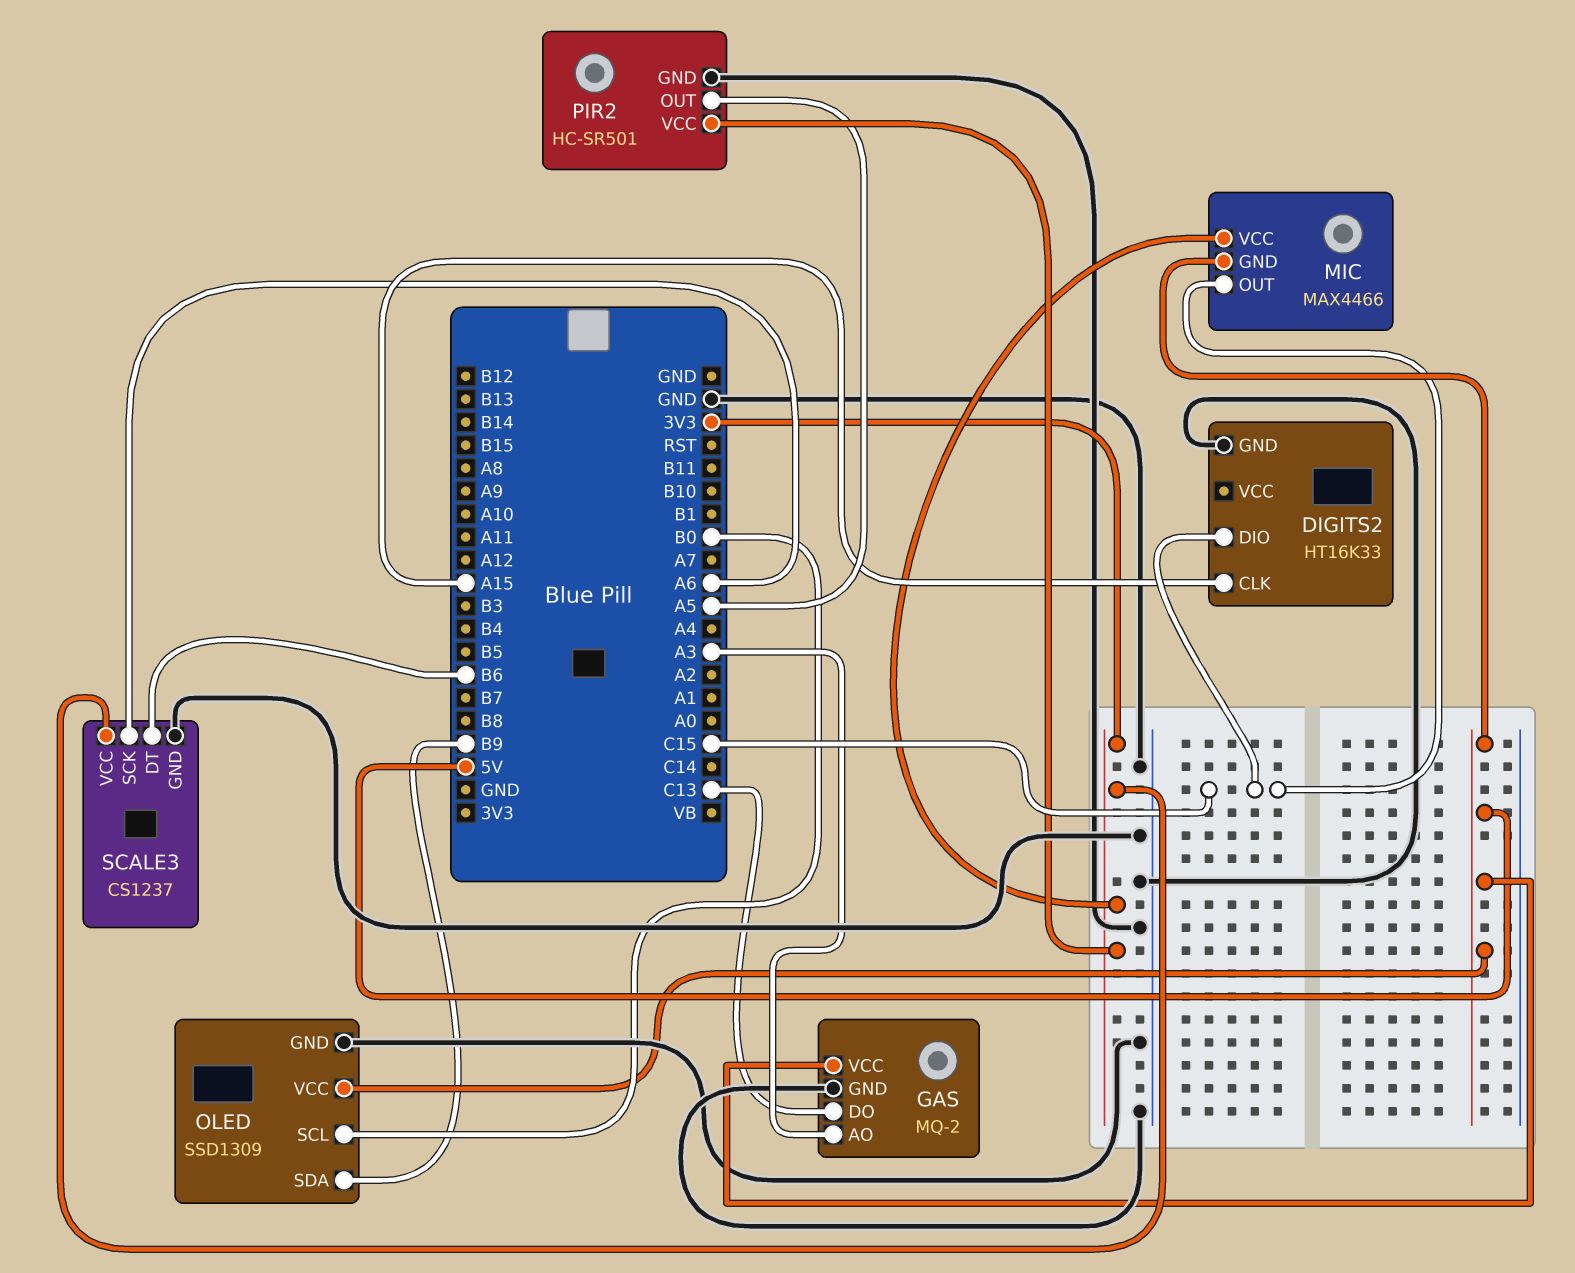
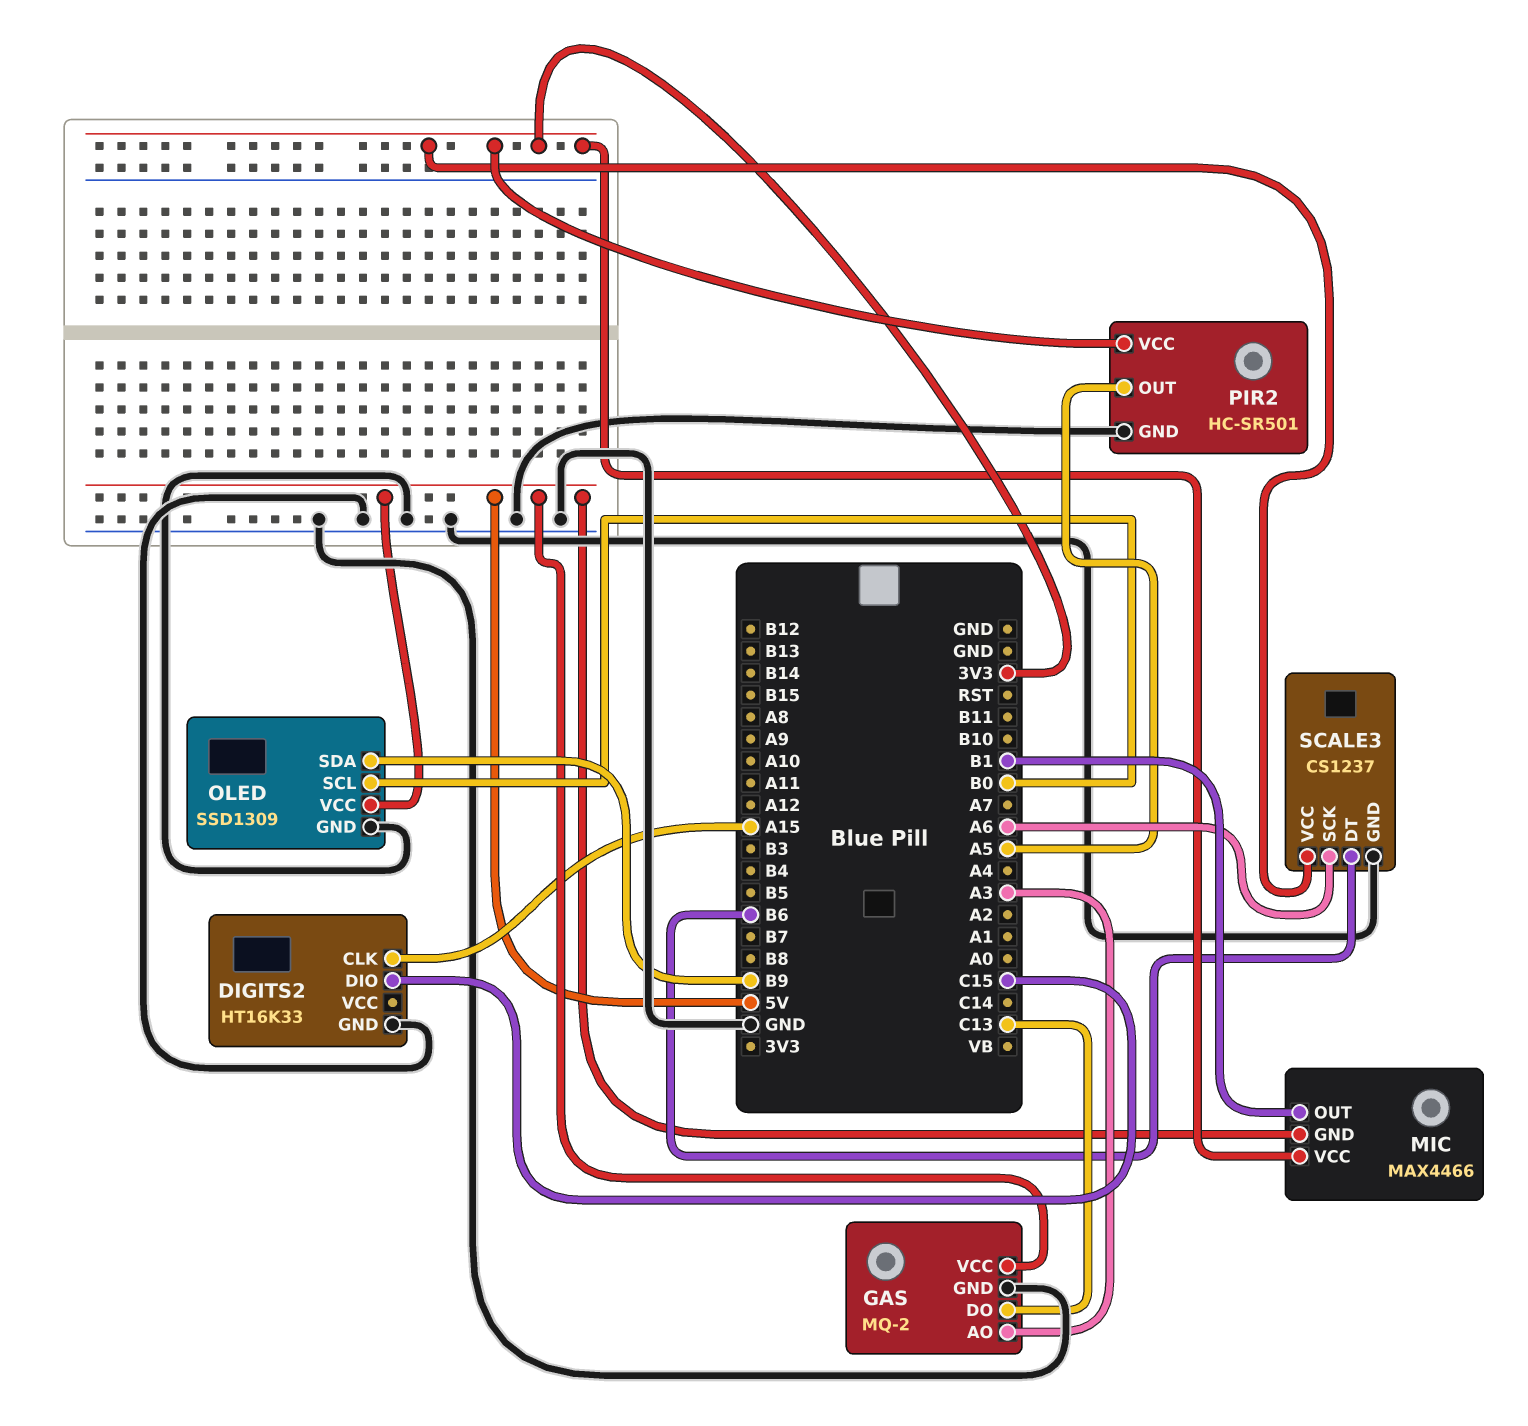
MIC pin OUT: C15 -> B1

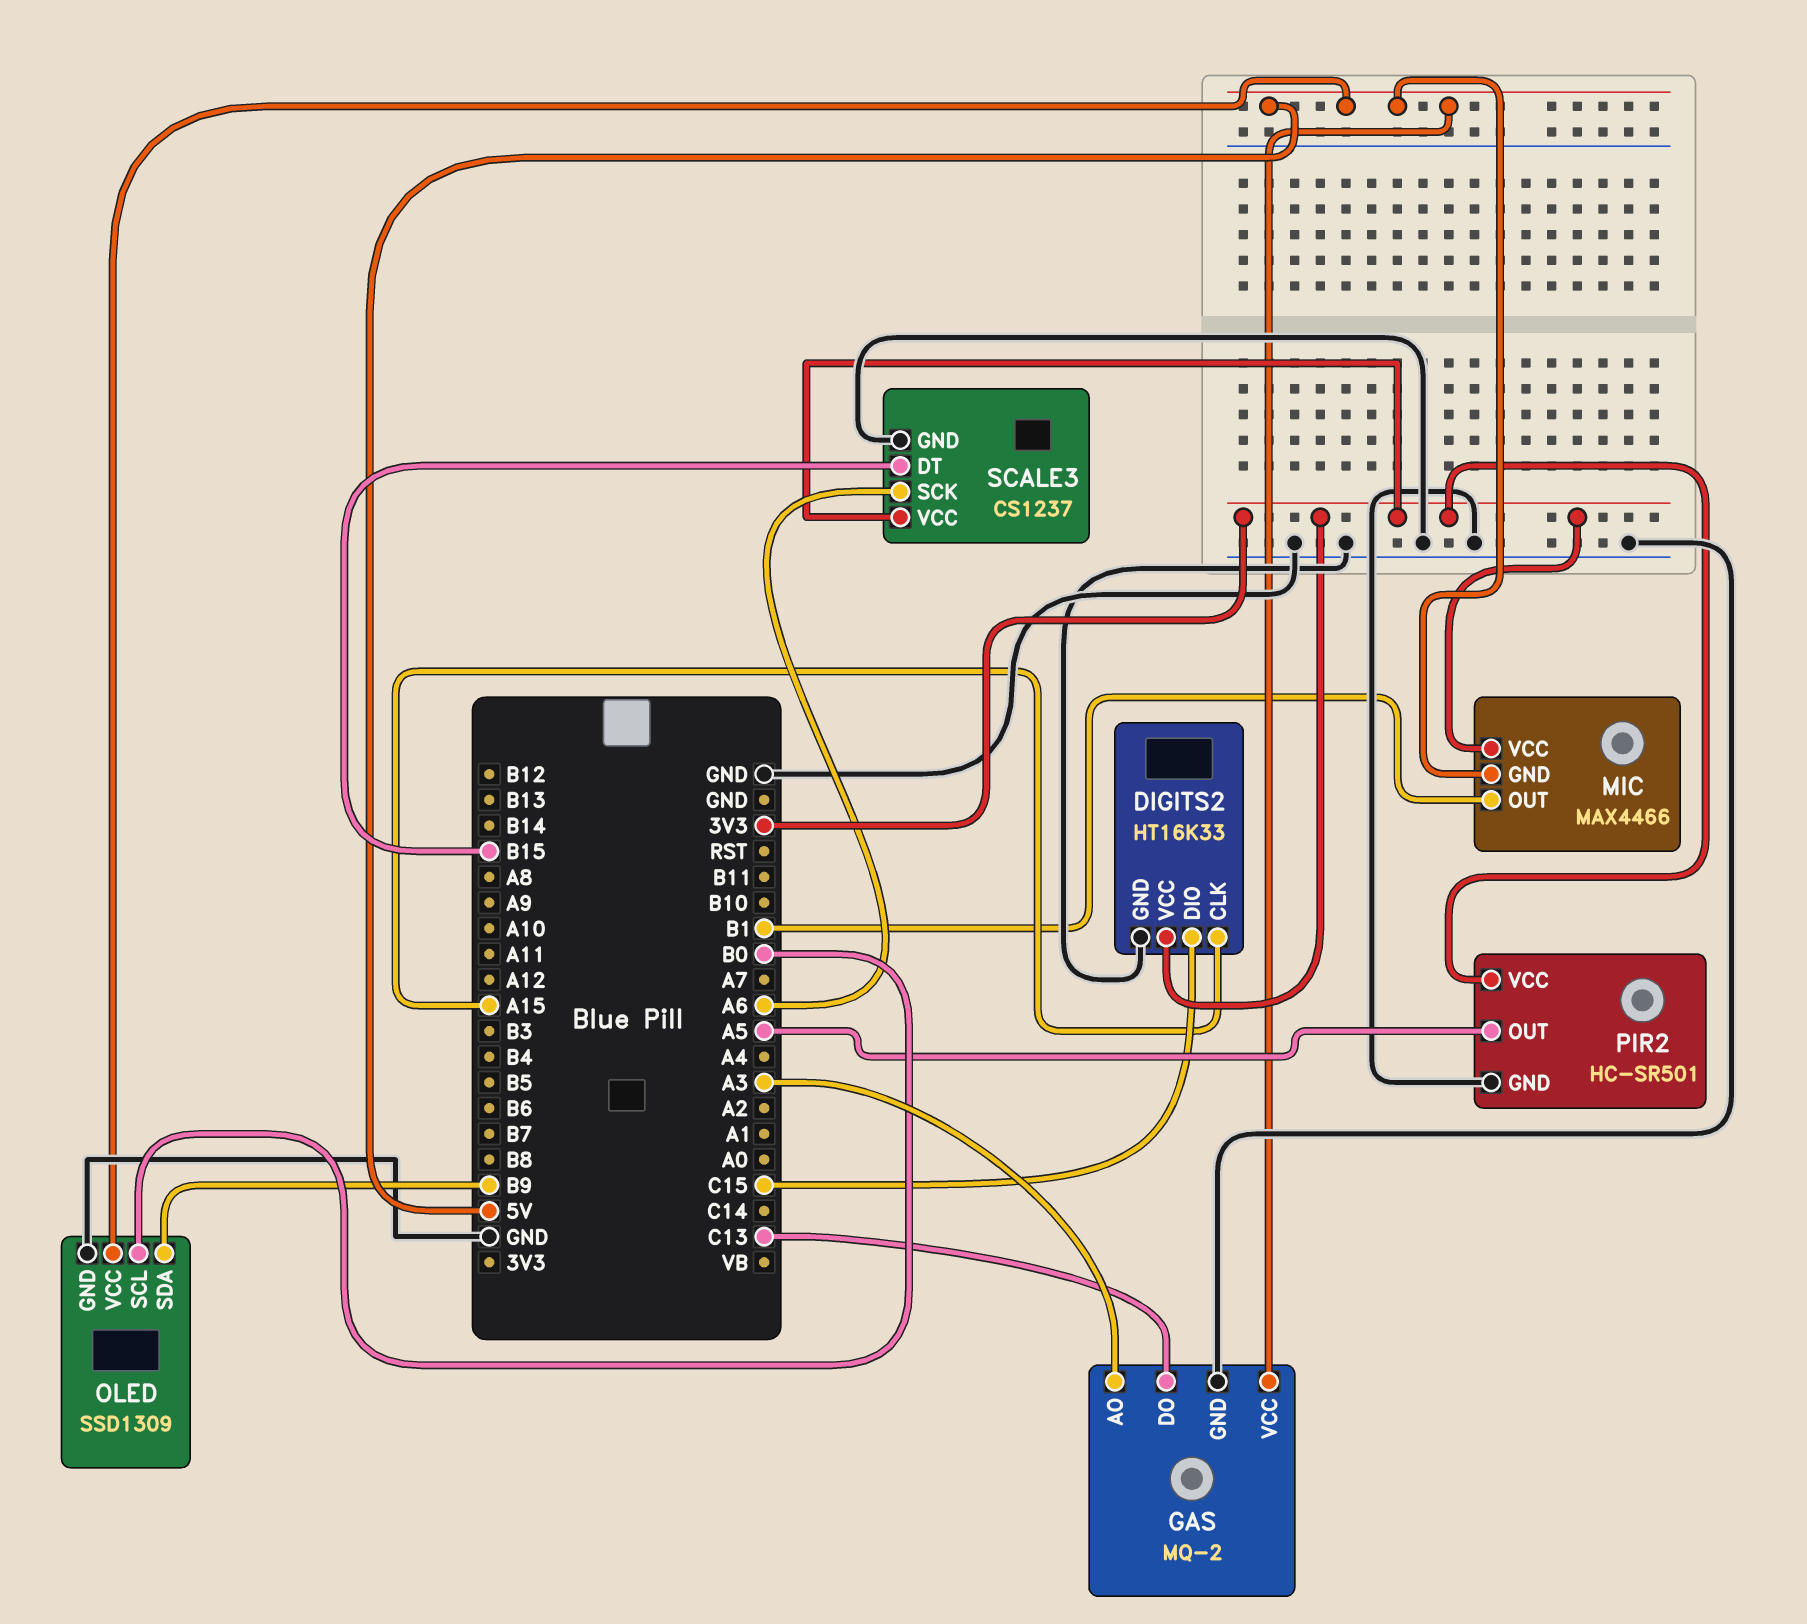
DIGITS2 pin VCC: none -> 3V3
SCALE3 pin DT: B6 -> B15

